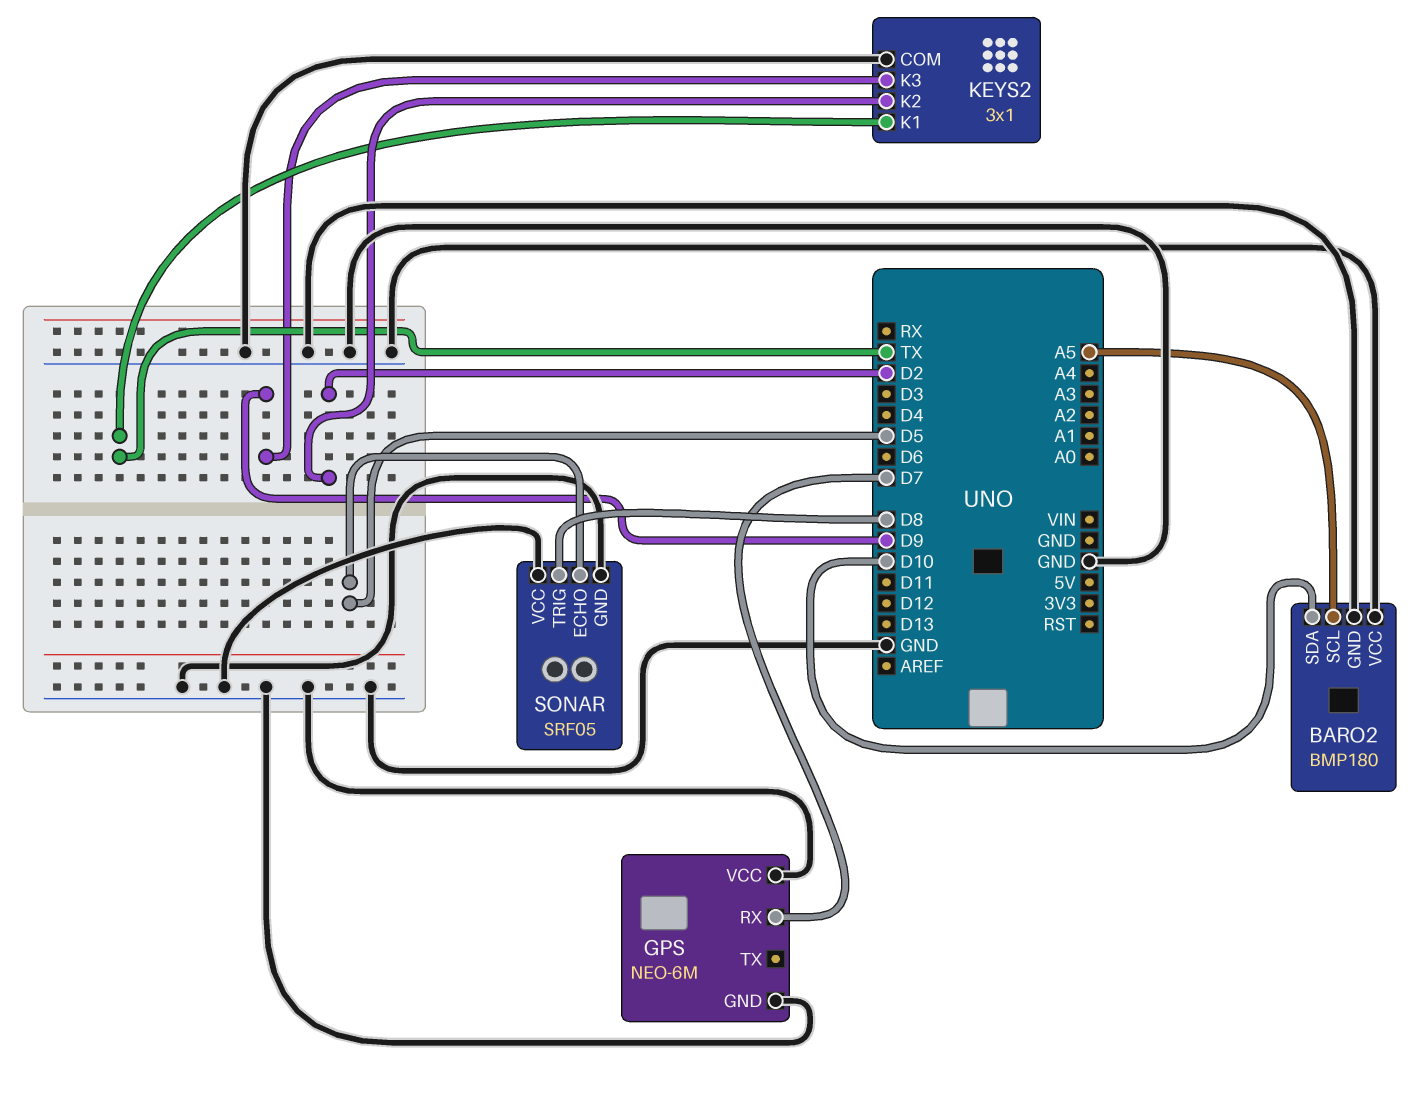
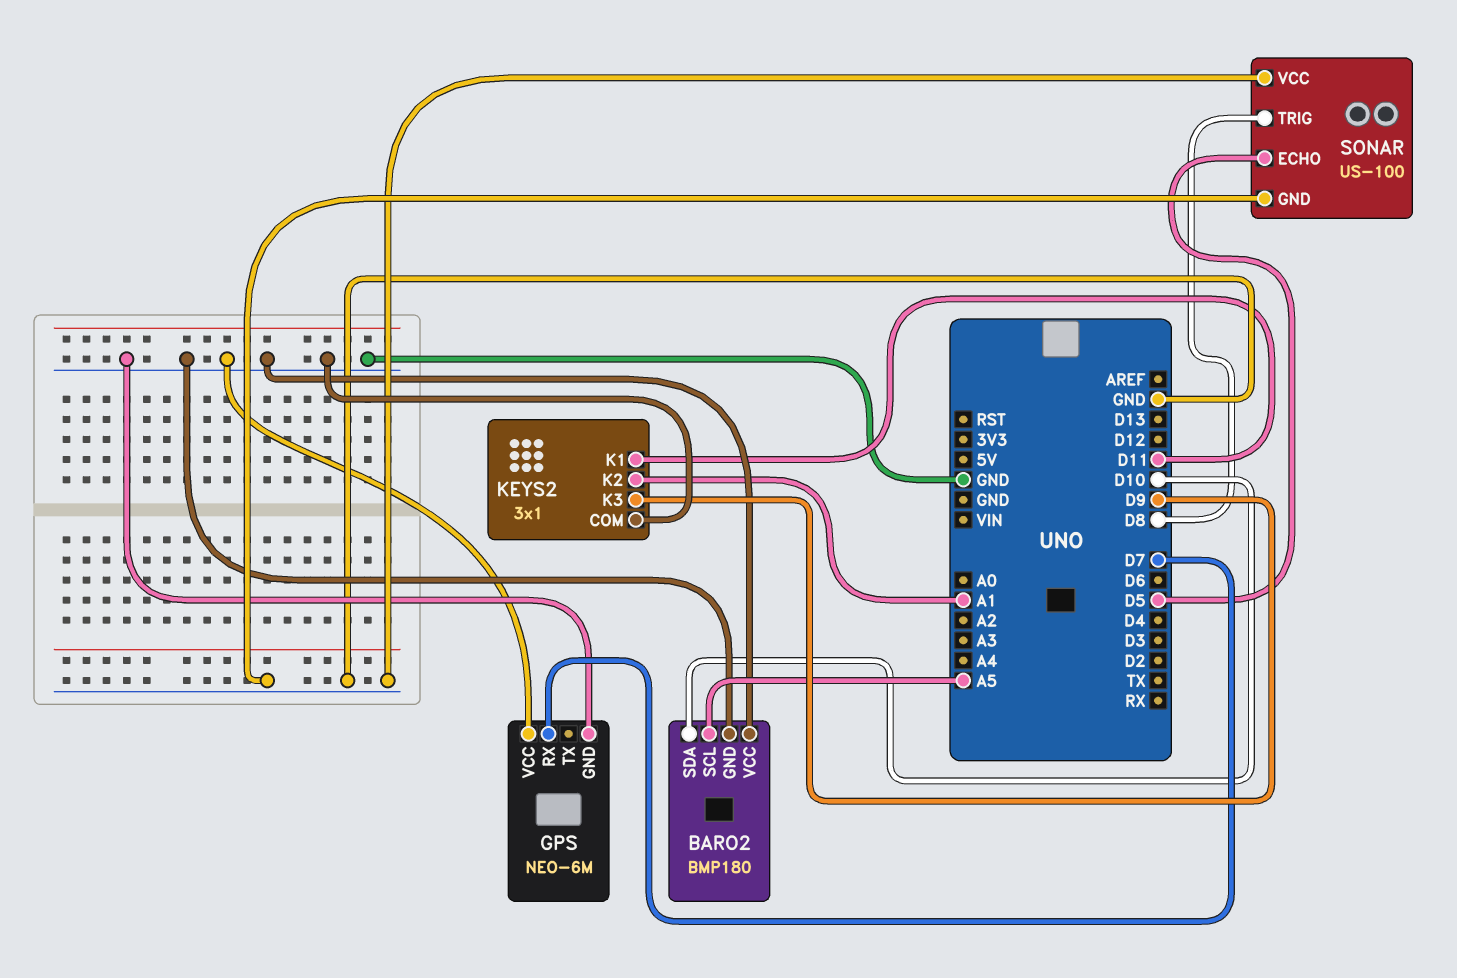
KEYS2 pin K1: TX -> D11
KEYS2 pin K2: D2 -> A1
SONAR: SRF05 -> US-100

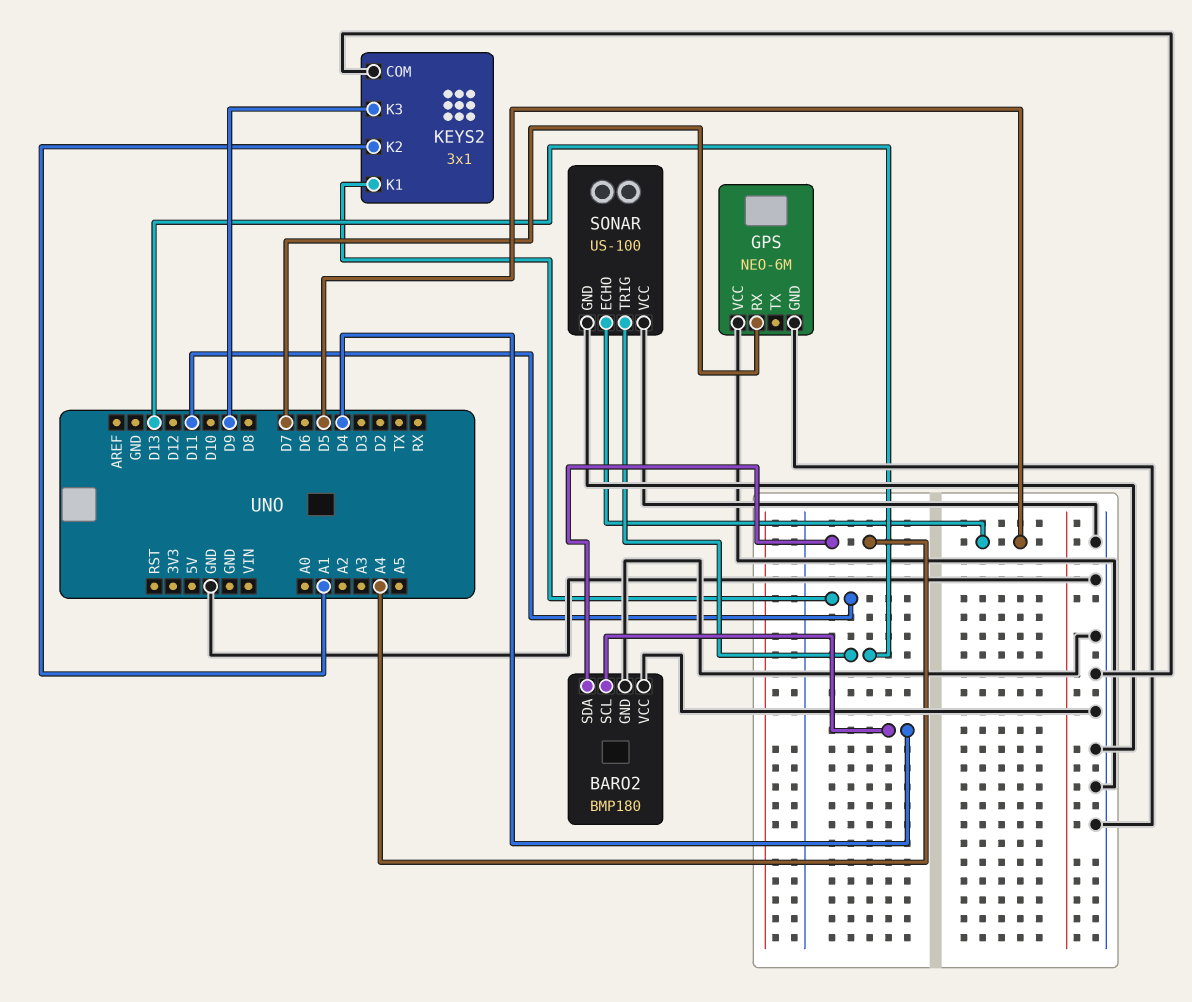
BARO2 pin SCL: A5 -> D4
BARO2 pin SDA: D10 -> A4
SONAR pin TRIG: D8 -> D13

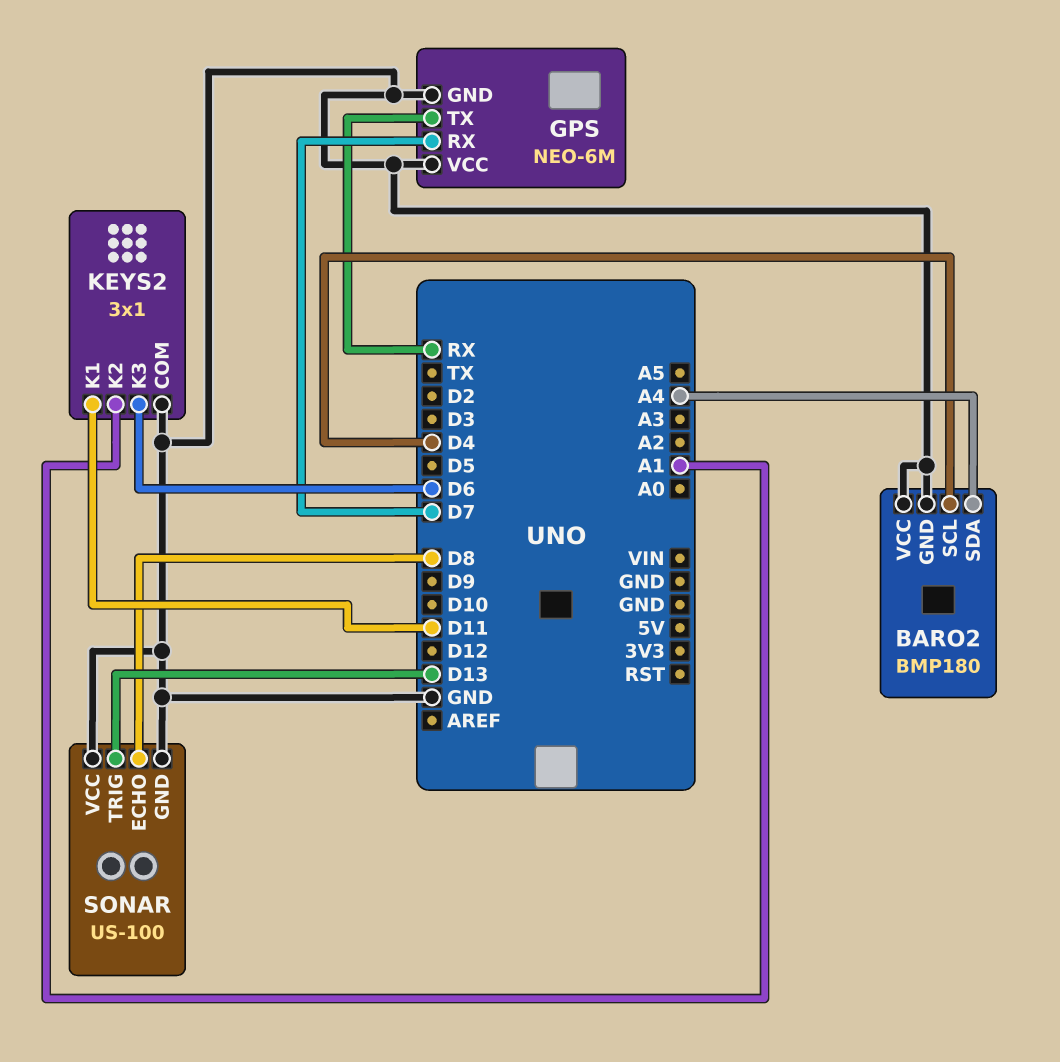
GPS pin TX: none -> RX
KEYS2 pin K3: D9 -> D6
SONAR pin ECHO: D5 -> D8

